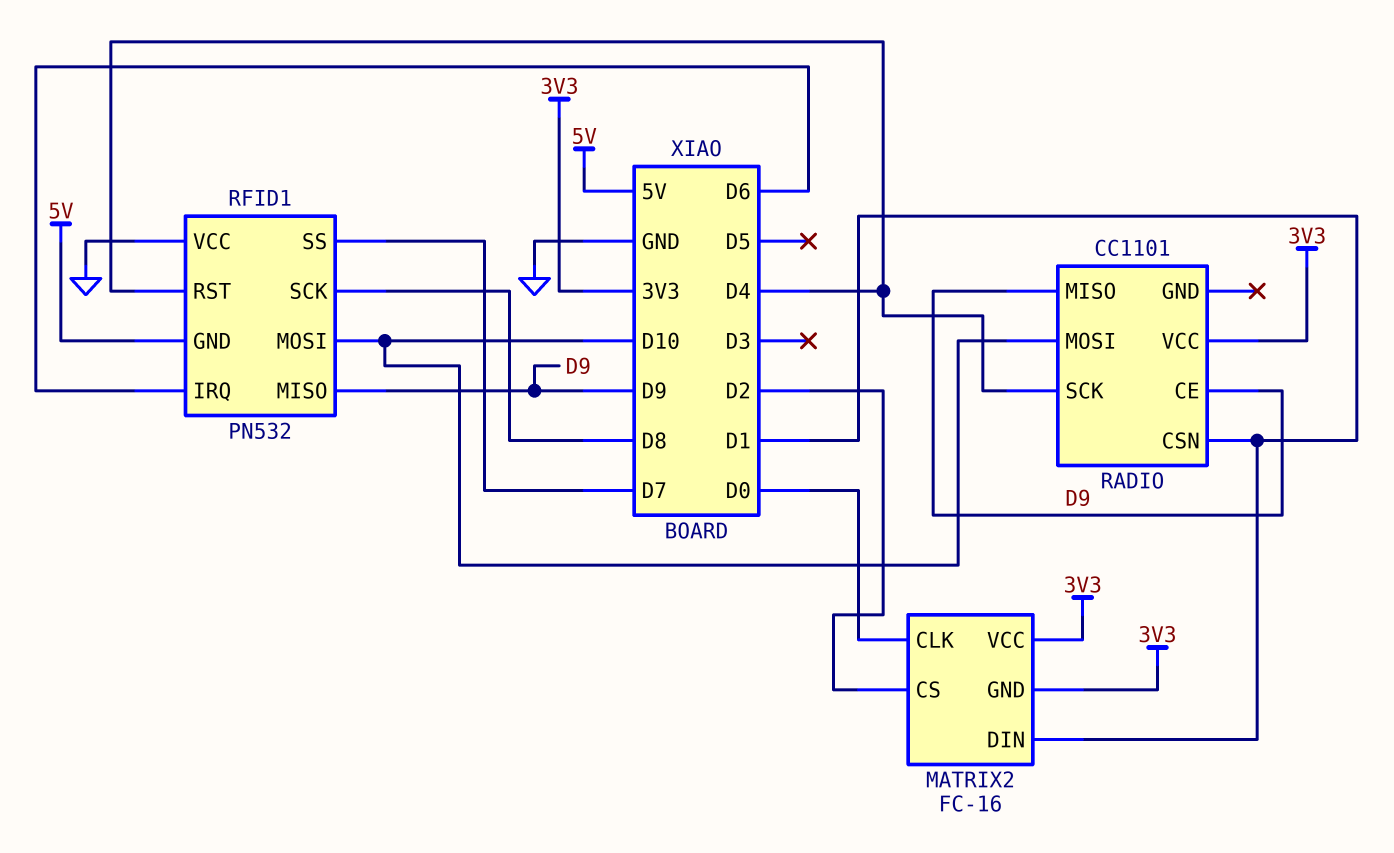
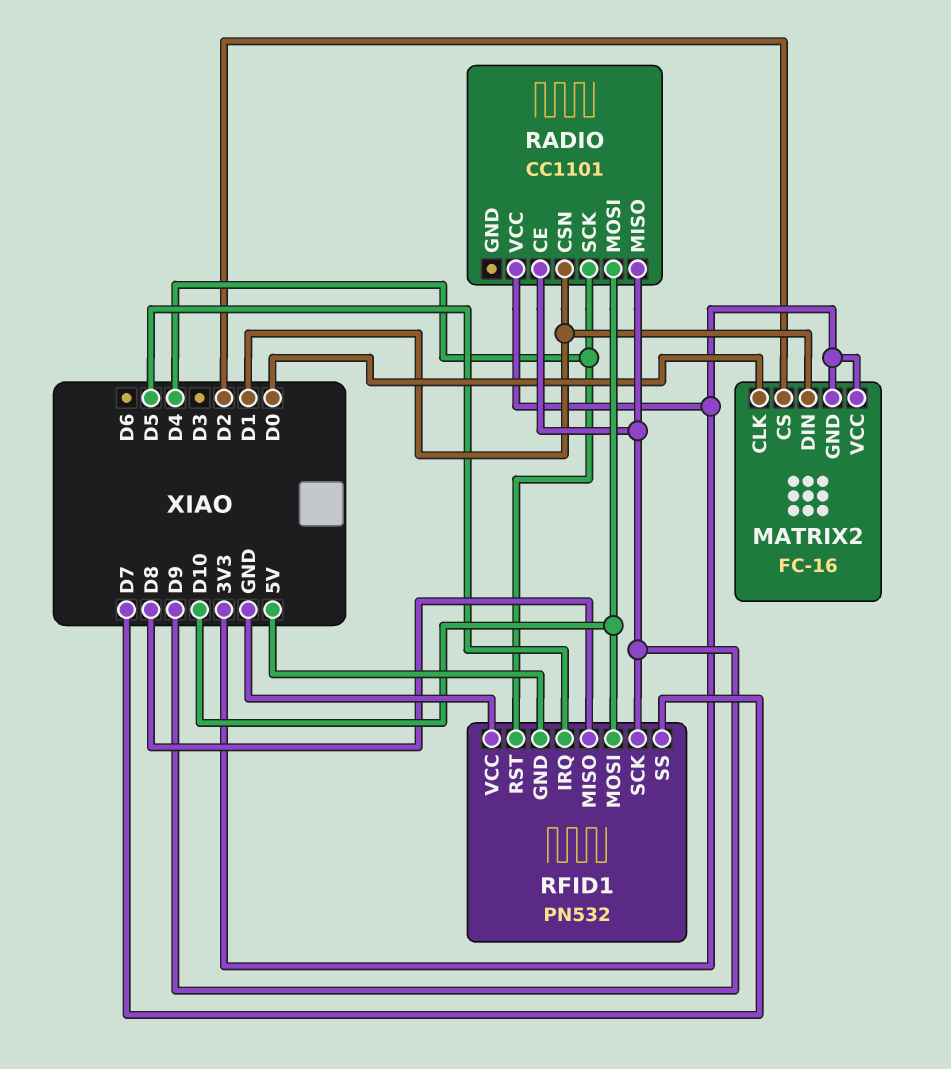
RFID1 pin IRQ: D6 -> D5
RFID1 pin MISO: D9 -> D8
RFID1 pin SCK: D8 -> D9

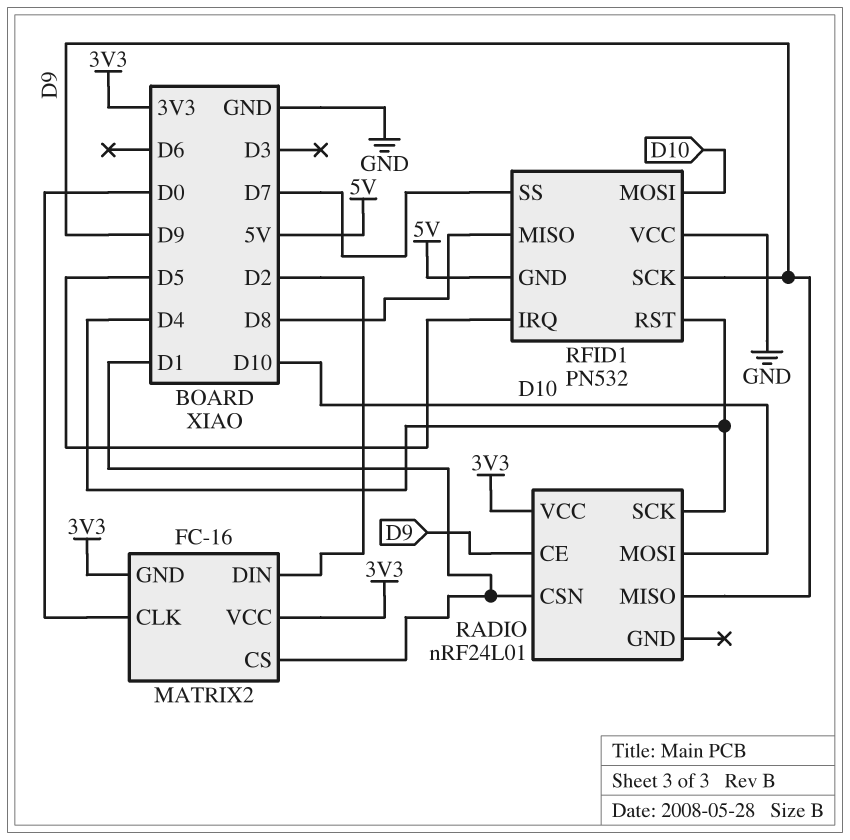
MATRIX2 pin CS: D2 -> D1
MATRIX2 pin DIN: D1 -> D2
RADIO: CC1101 -> nRF24L01

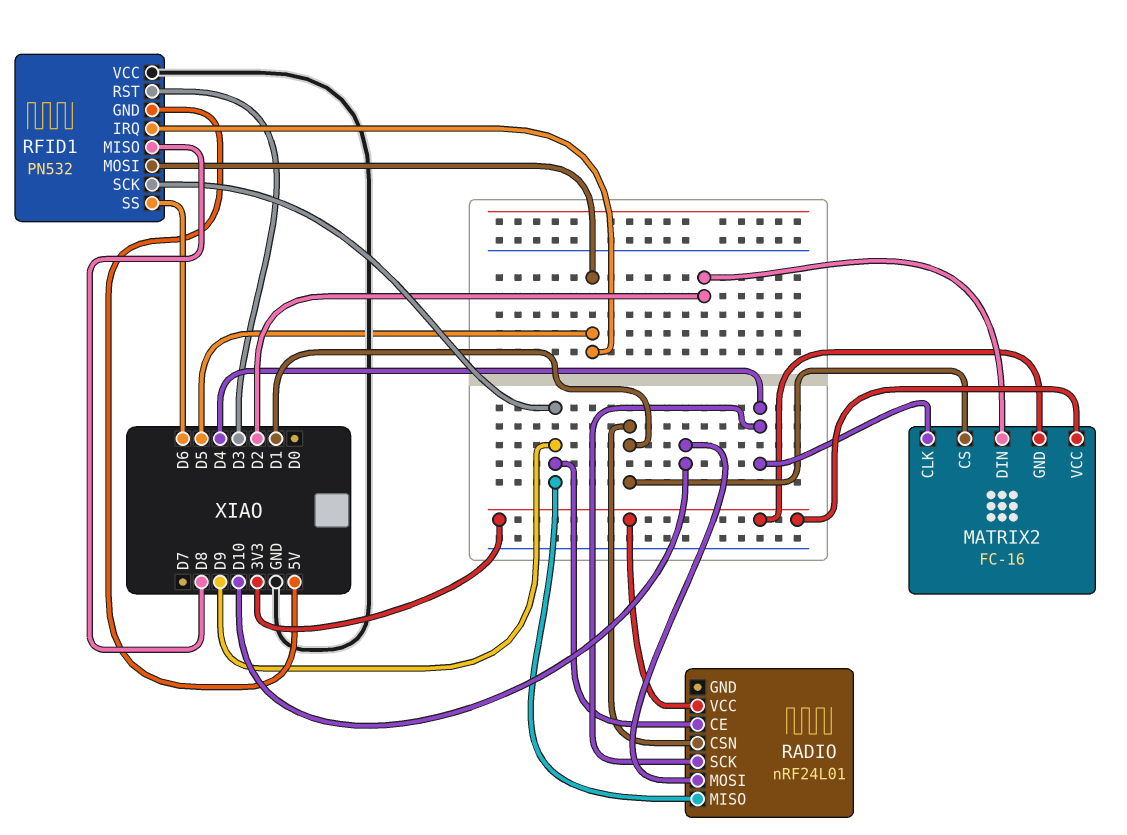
MATRIX2 pin CLK: D0 -> D4
RFID1 pin MOSI: D10 -> D5
RFID1 pin RST: D4 -> D3
RFID1 pin SS: D7 -> D6

